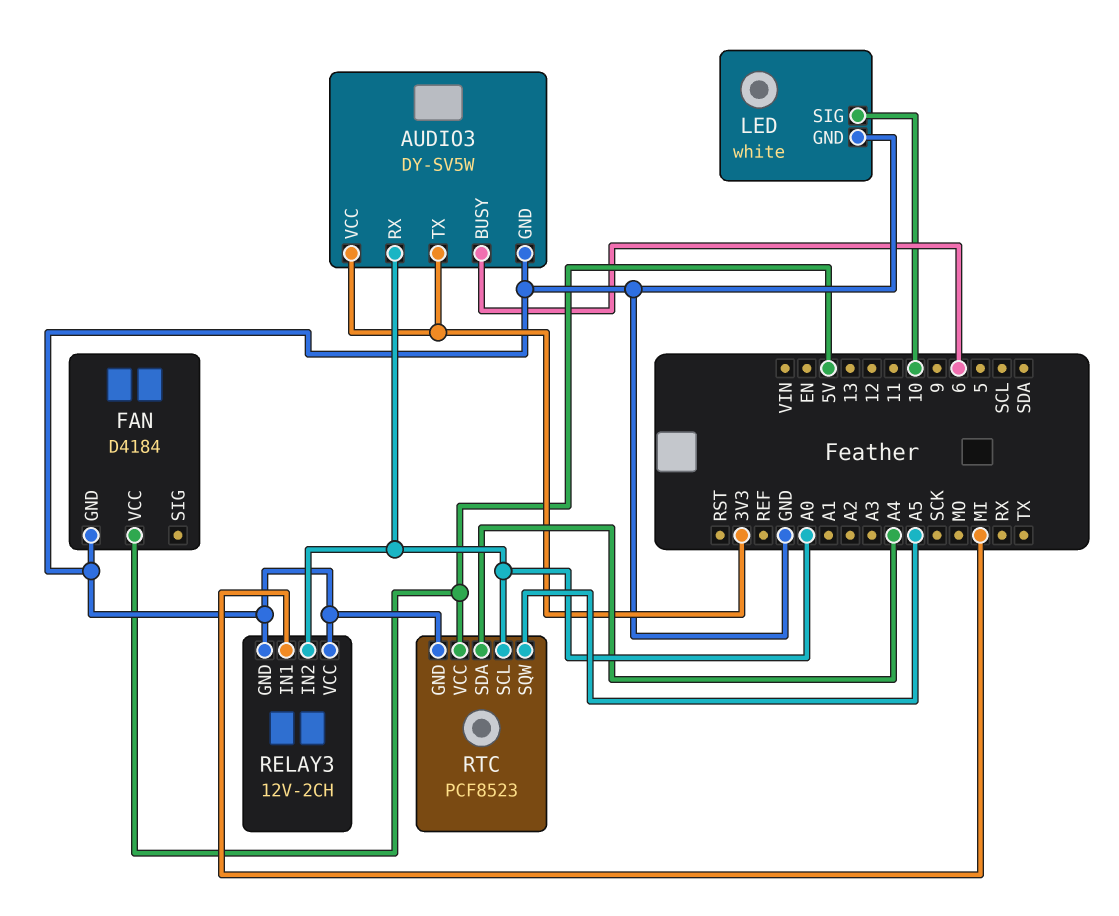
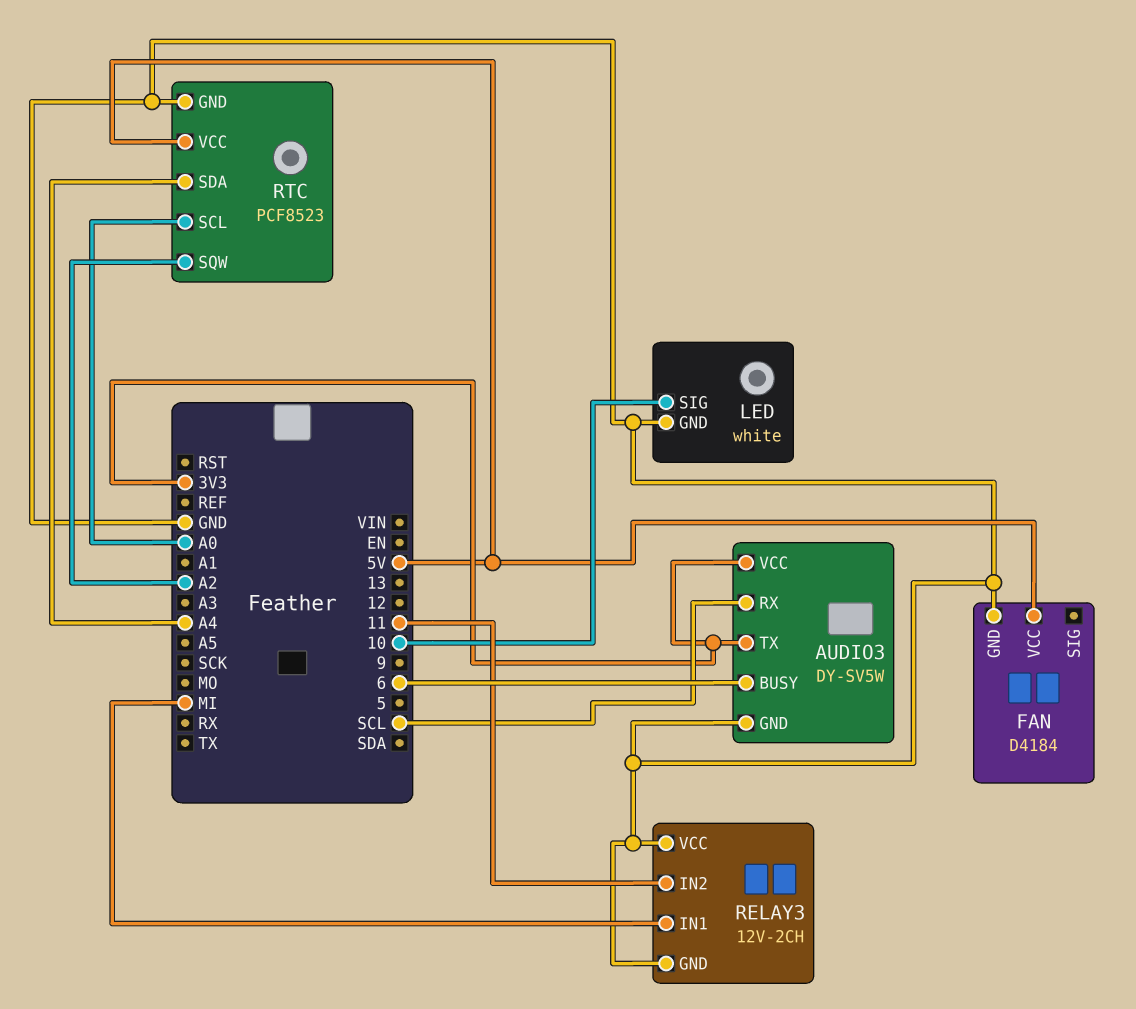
AUDIO3 pin RX: A0 -> SCL
RELAY3 pin IN2: A0 -> 11
RTC pin SQW: A5 -> A2

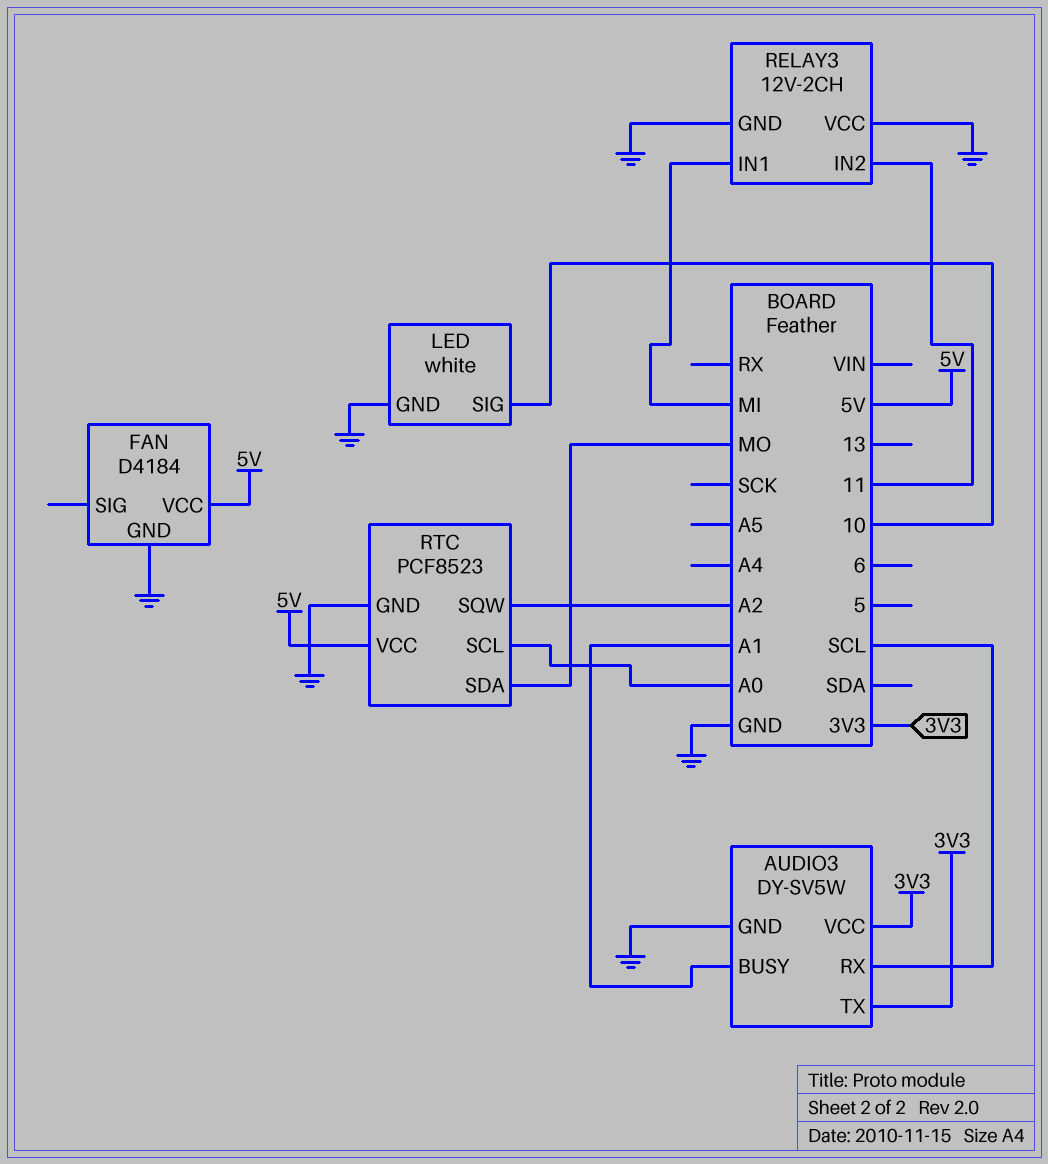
AUDIO3 pin BUSY: 6 -> A1
RTC pin SDA: A4 -> MO

